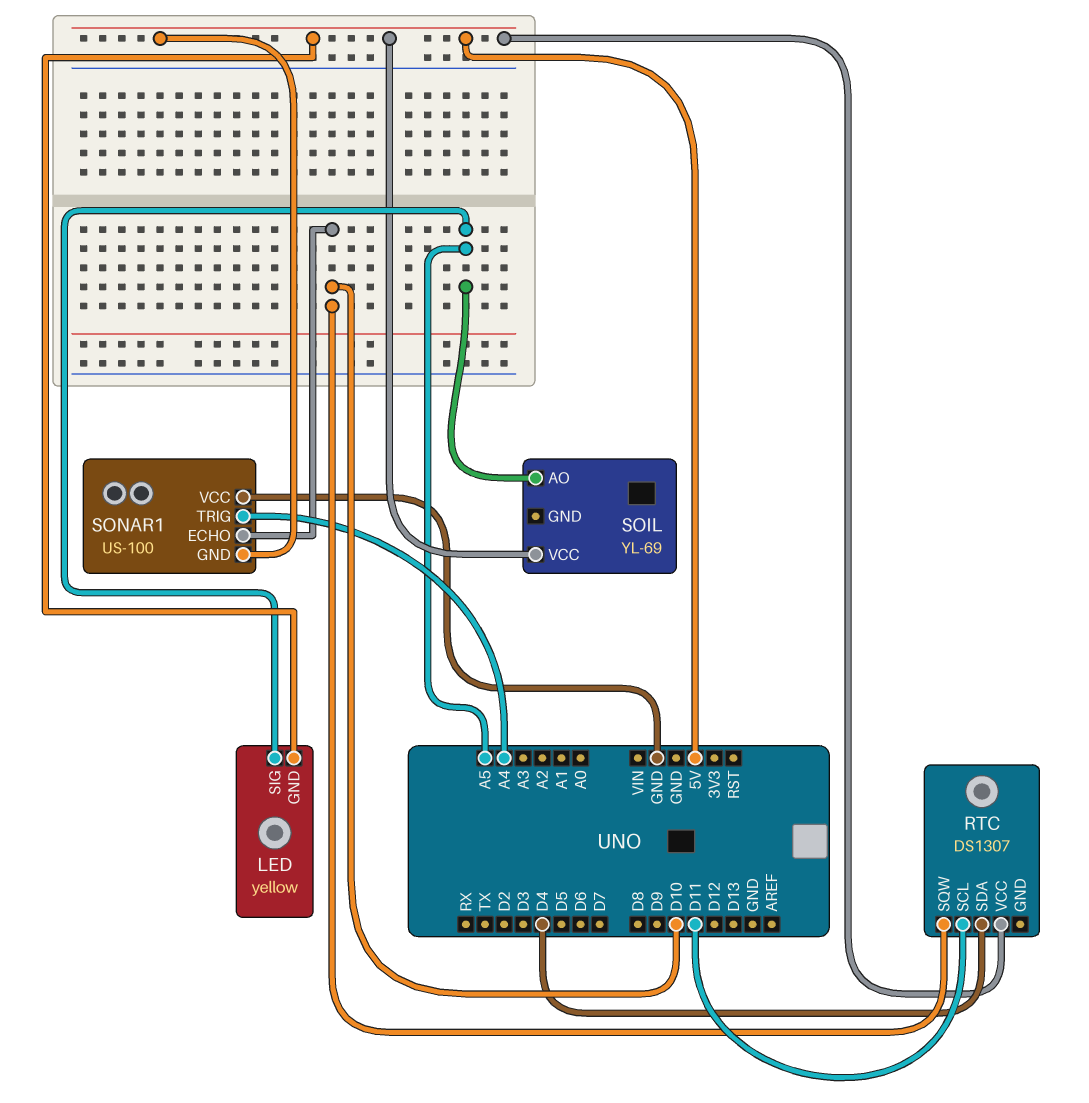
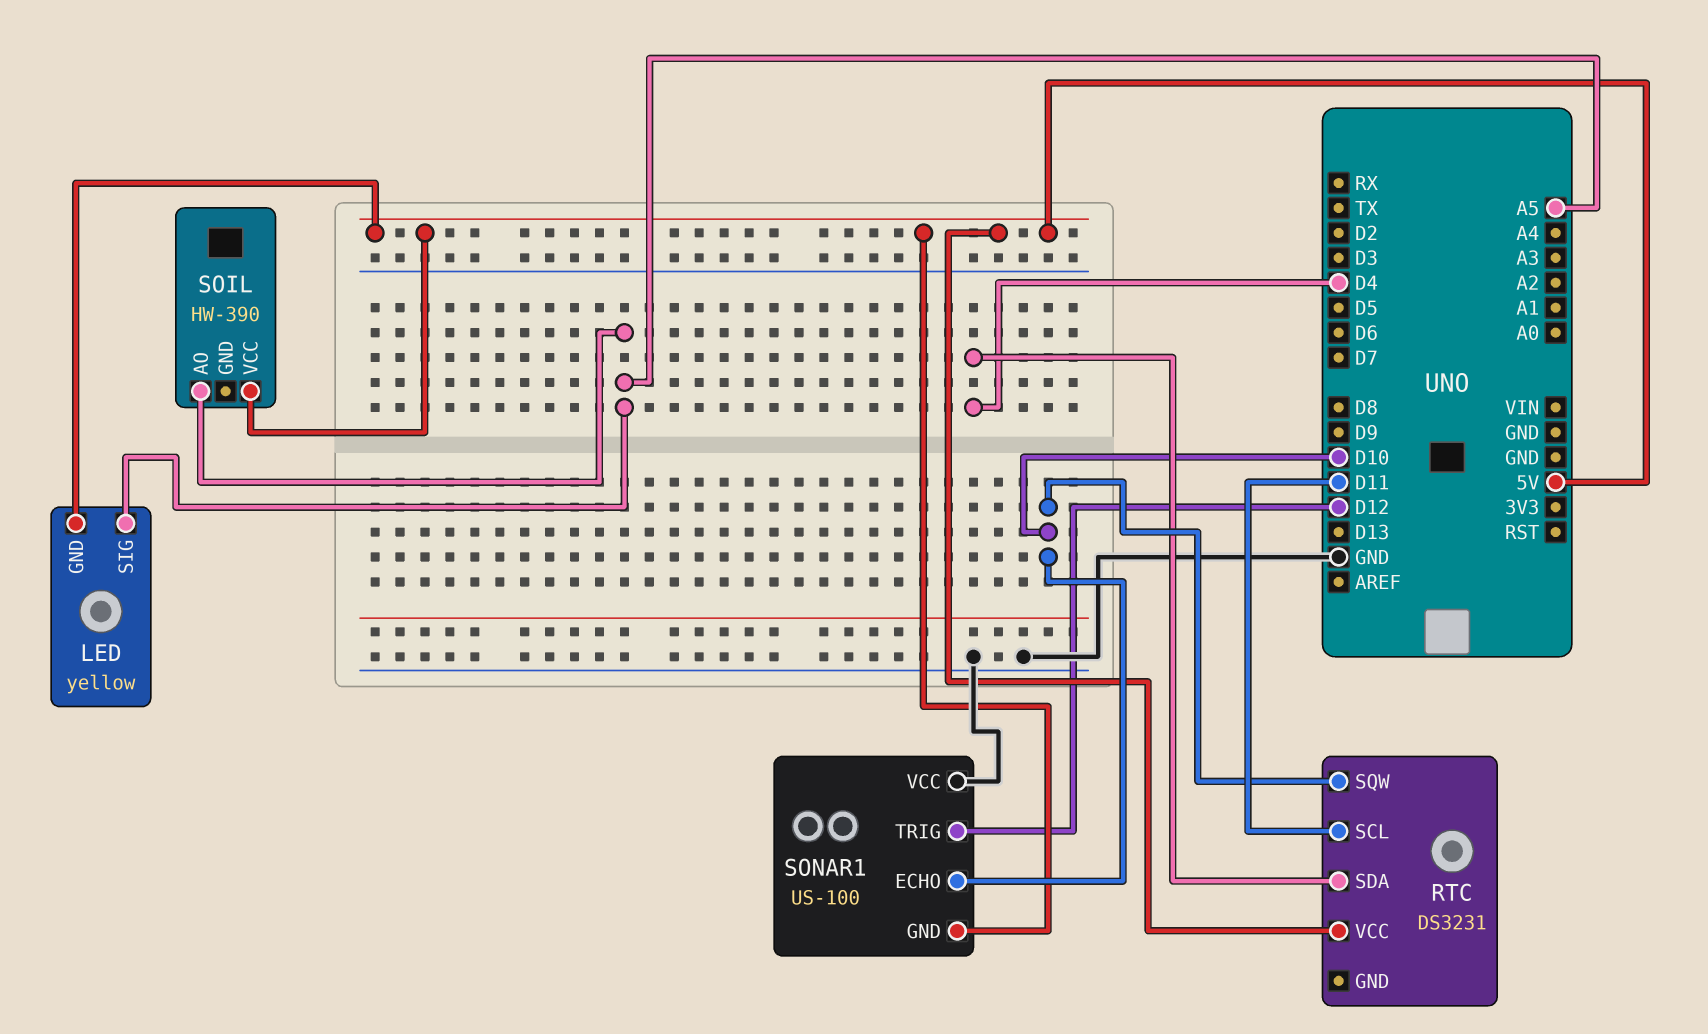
RTC: DS1307 -> DS3231
SOIL: YL-69 -> HW-390
SONAR1 pin TRIG: A4 -> D12

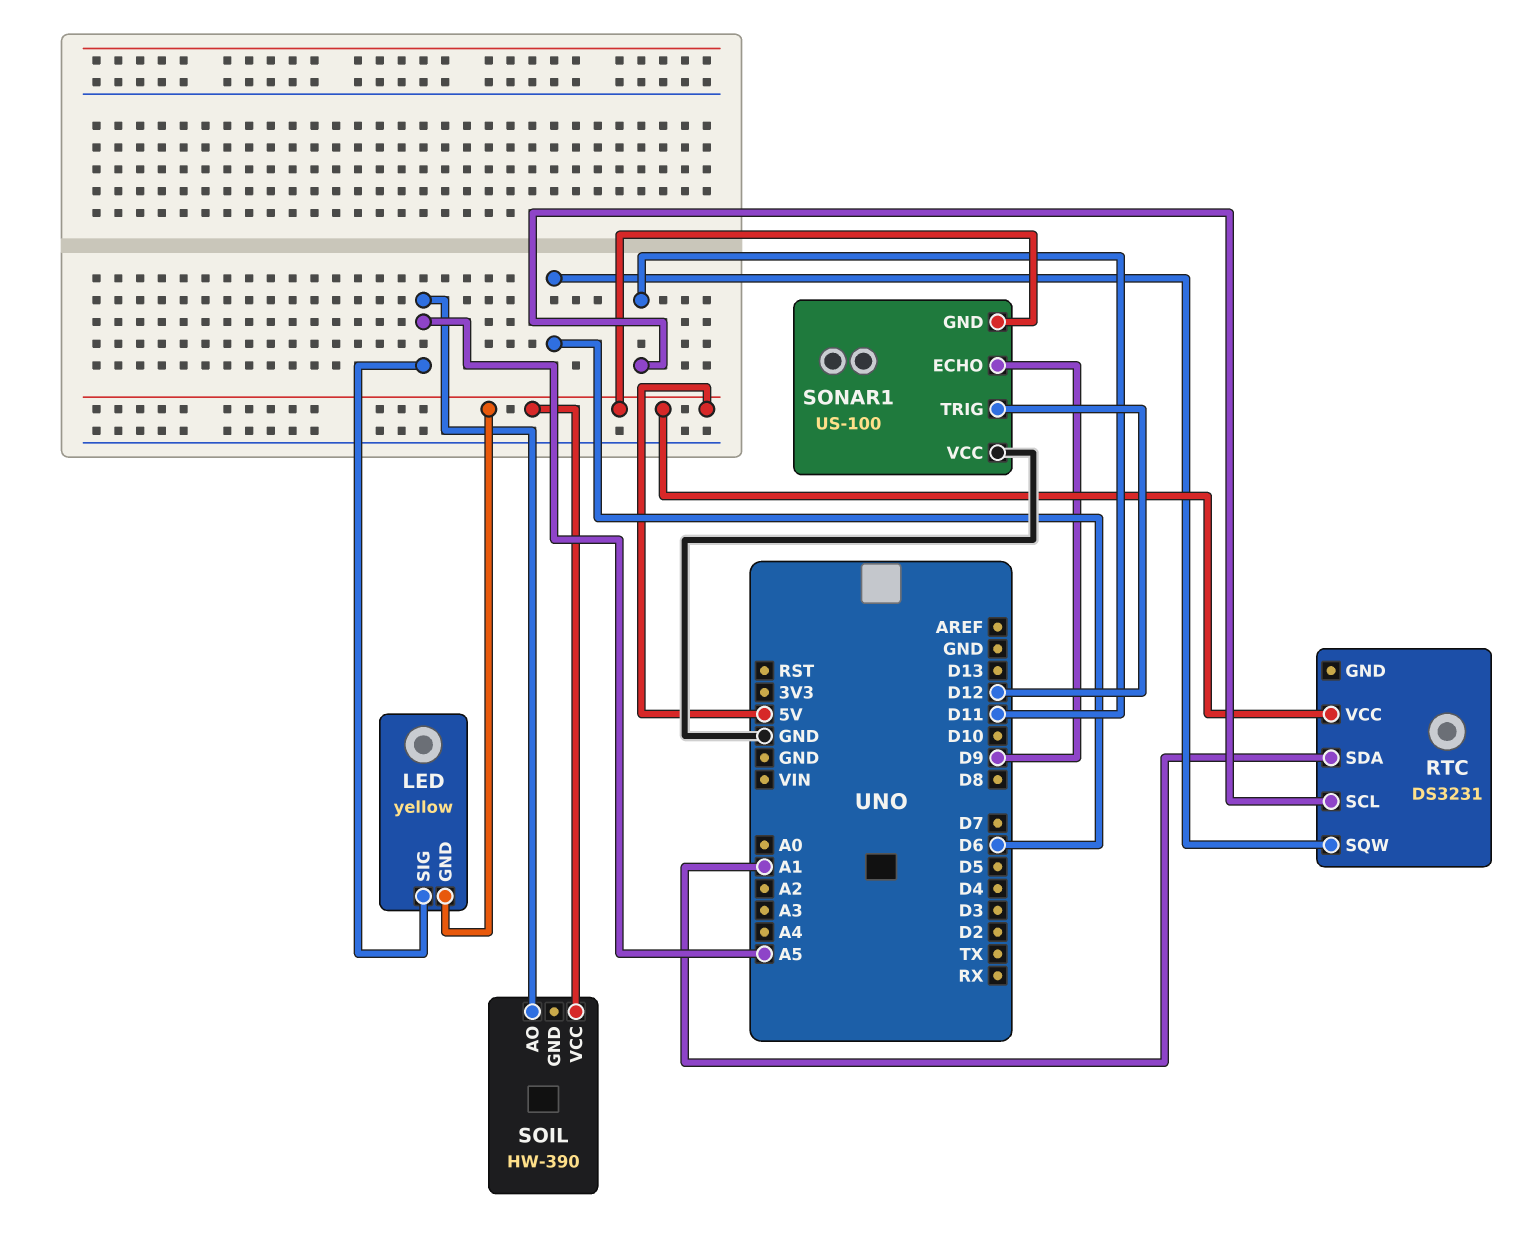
RTC pin SDA: D4 -> A1
RTC pin SQW: D10 -> D6
SONAR1 pin ECHO: D10 -> D9

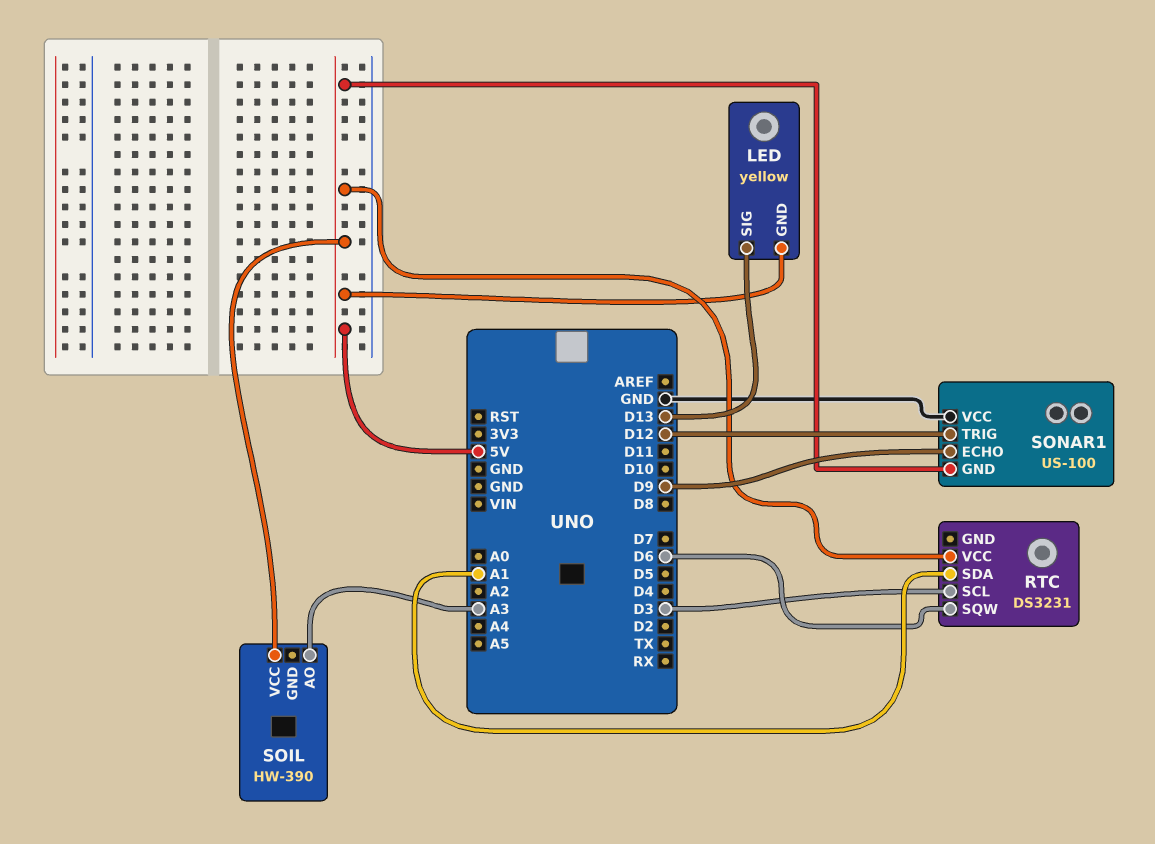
LED pin SIG: A5 -> D13
RTC pin SCL: D11 -> D3
SOIL pin AO: A5 -> A3

